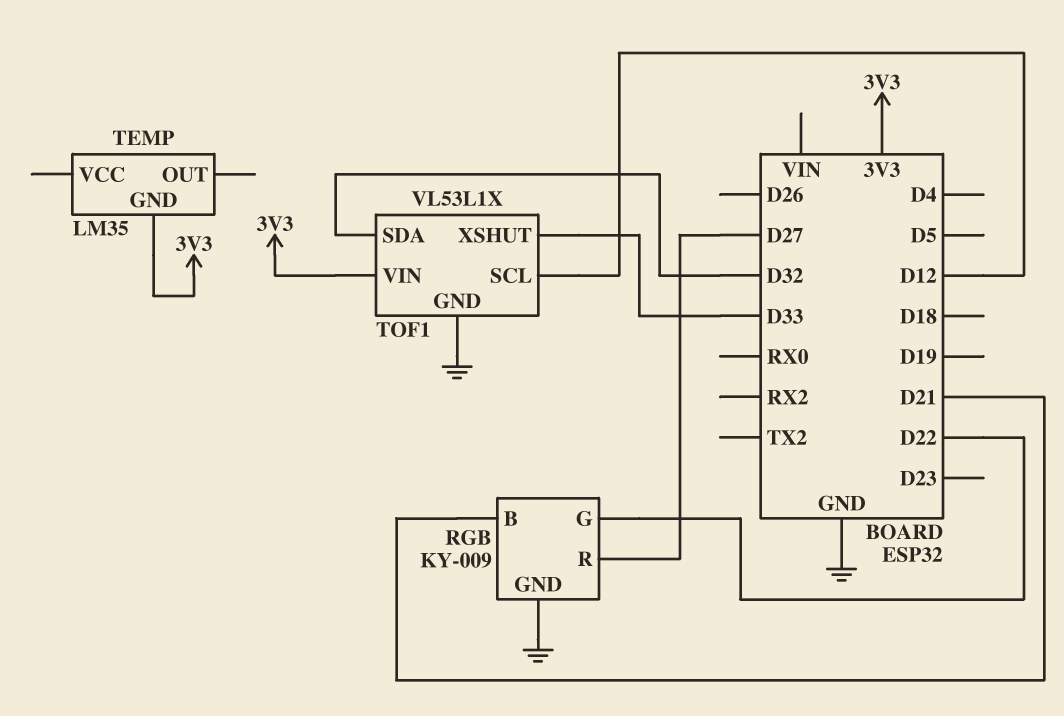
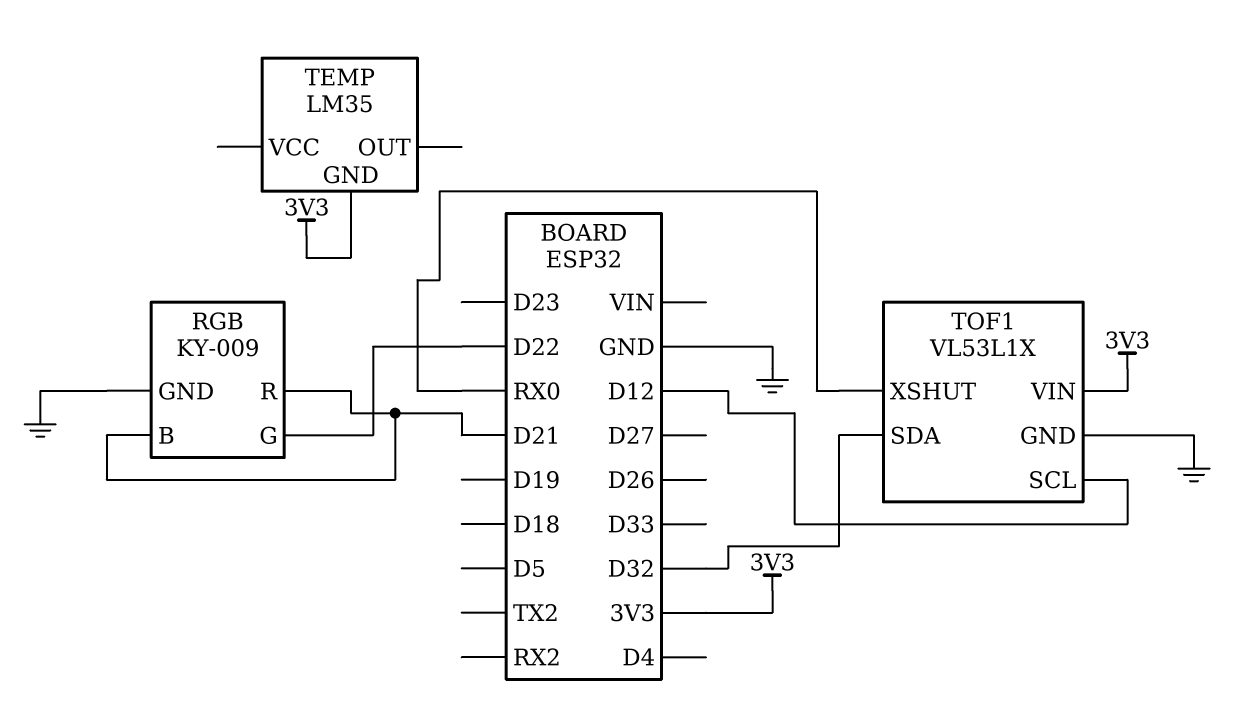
RGB pin R: D27 -> D21
TOF1 pin XSHUT: D33 -> RX0

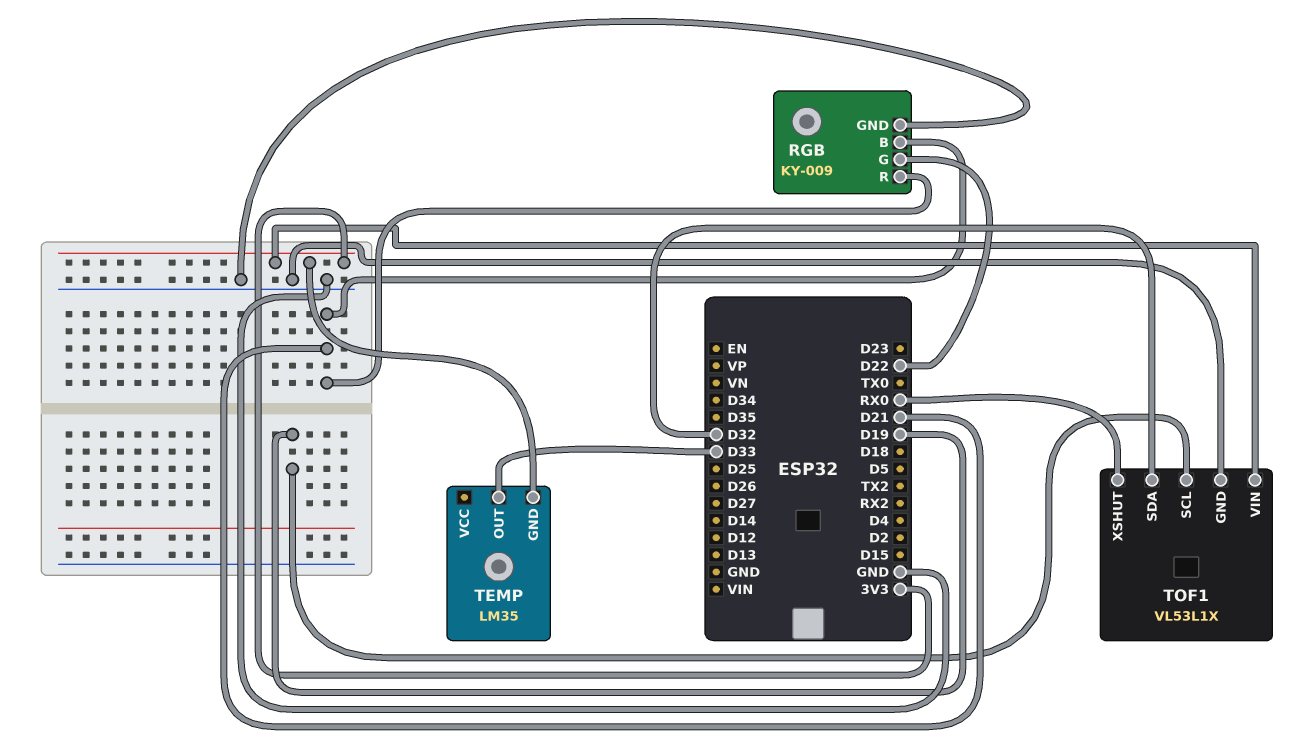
TEMP pin OUT: none -> D33
TOF1 pin SCL: D12 -> D19

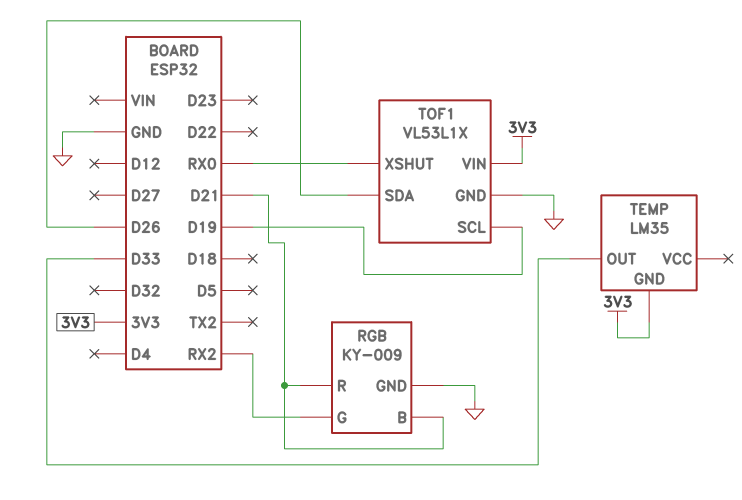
RGB pin G: D22 -> RX2
TOF1 pin SDA: D32 -> D26

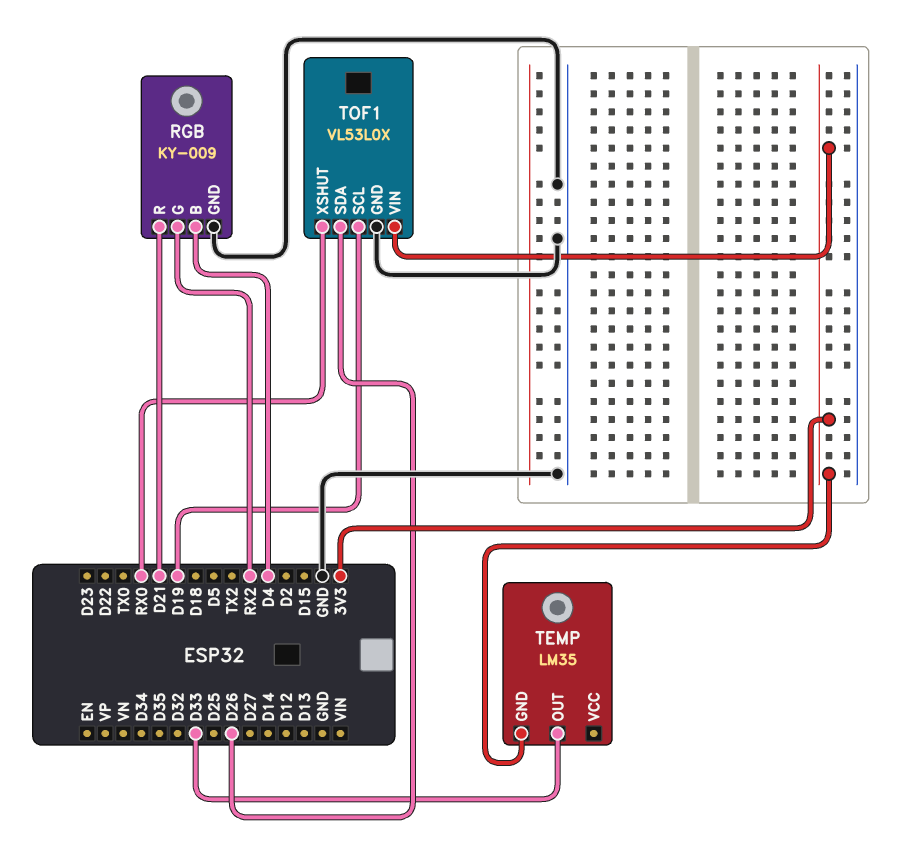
RGB pin B: D21 -> D4
TOF1: VL53L1X -> VL53L0X

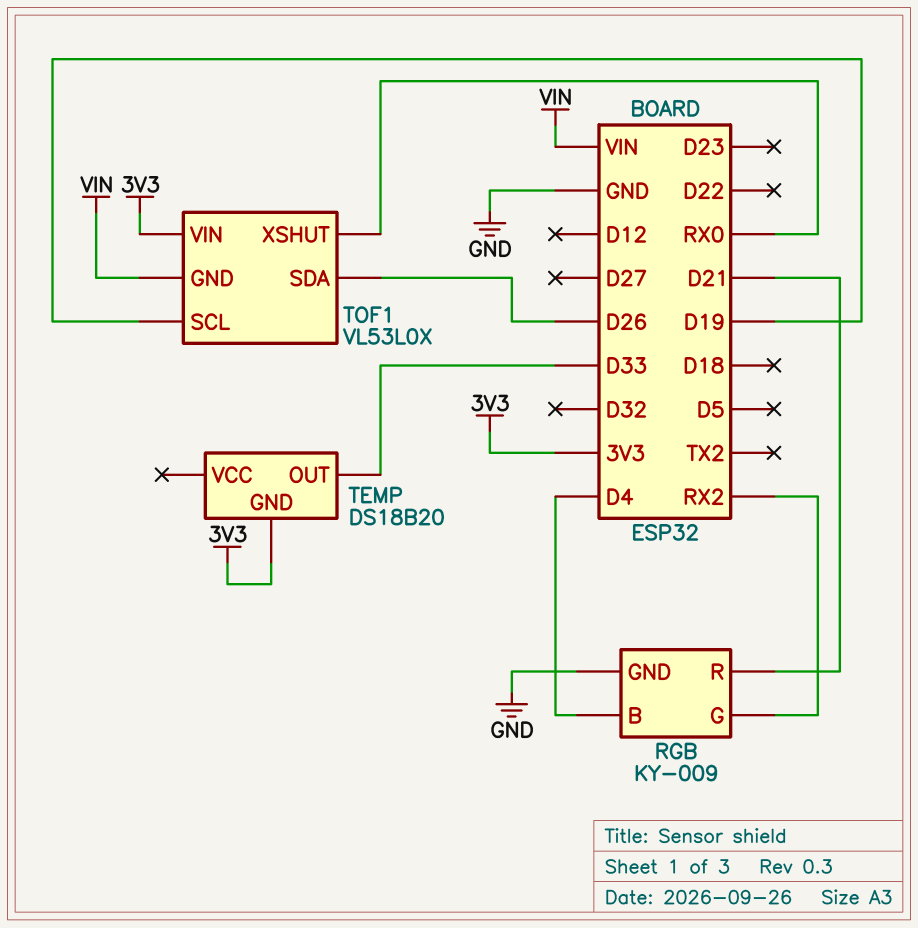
TEMP: LM35 -> DS18B20
TOF1 pin GND: GND -> VIN

